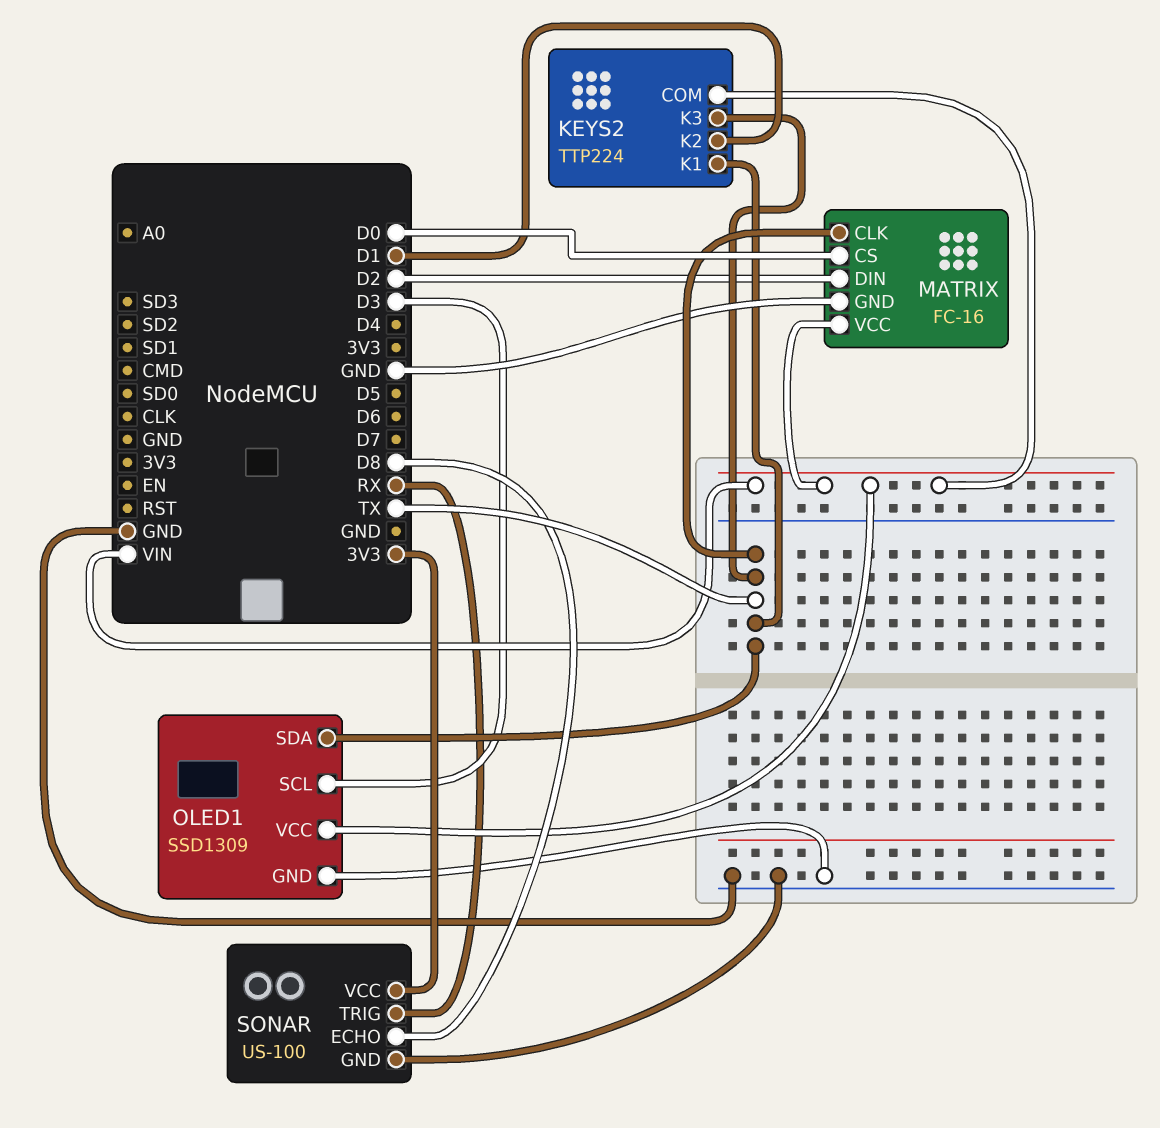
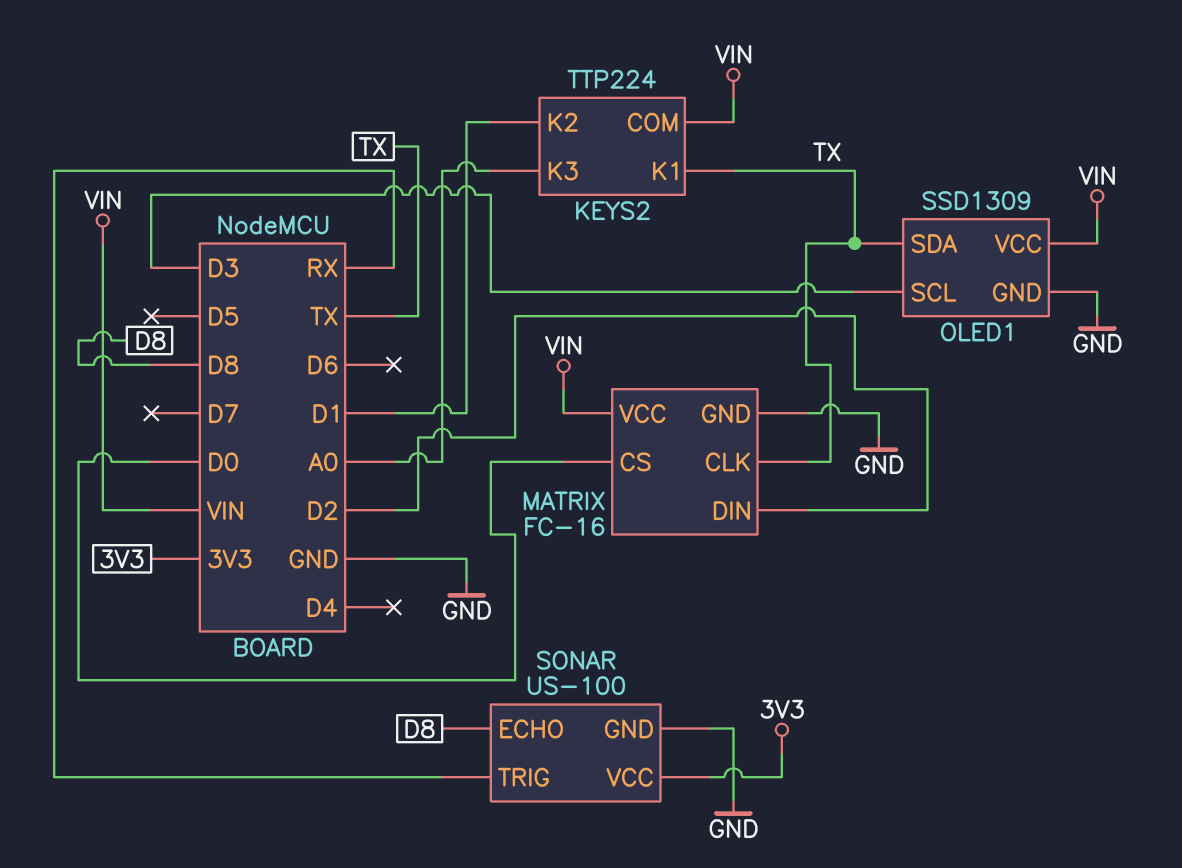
KEYS2 pin K3: TX -> A0

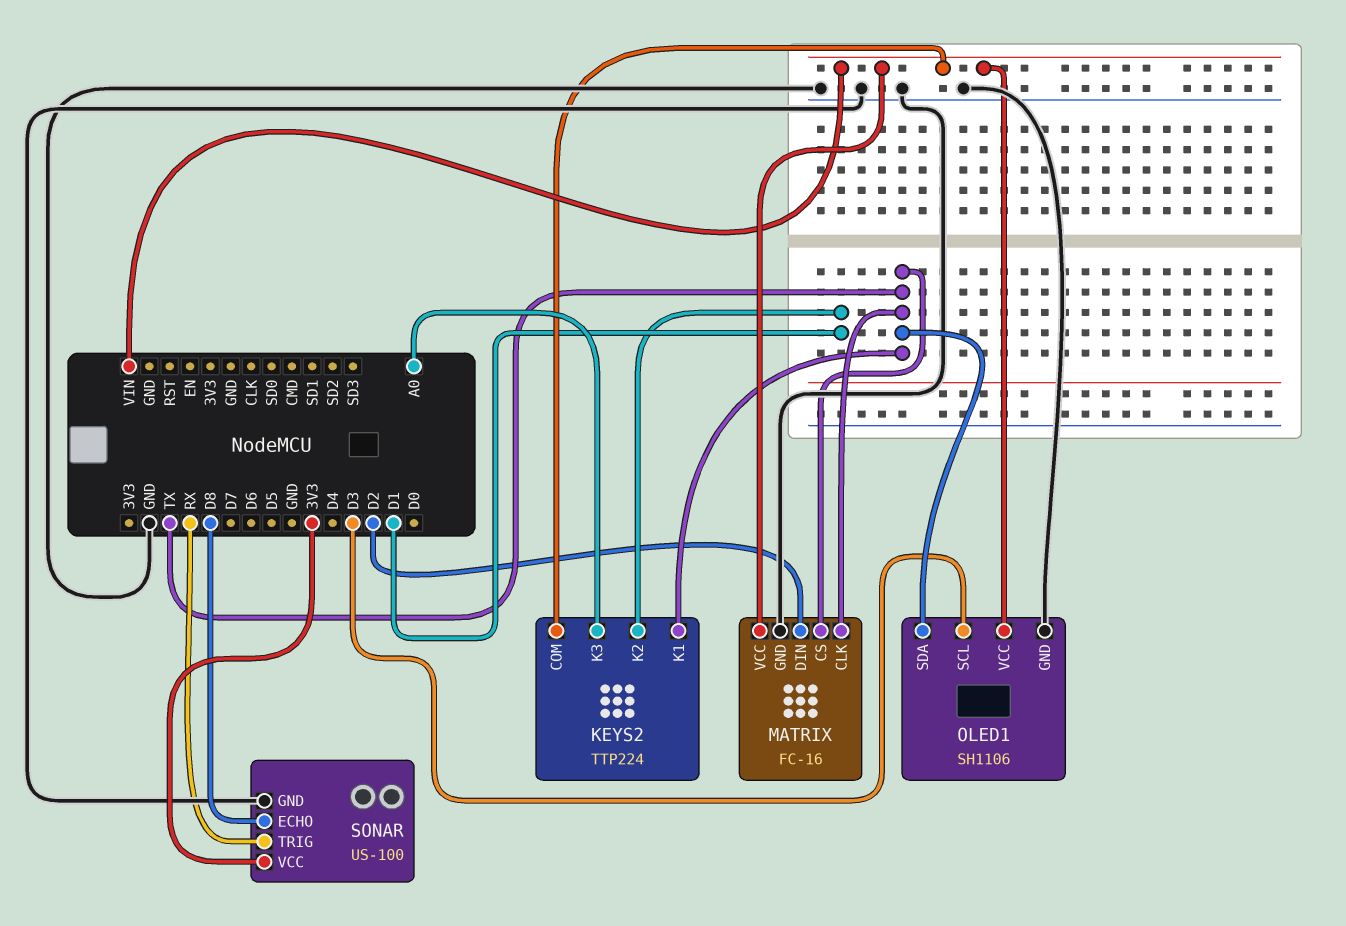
MATRIX pin CS: D0 -> TX
OLED1: SSD1309 -> SH1106

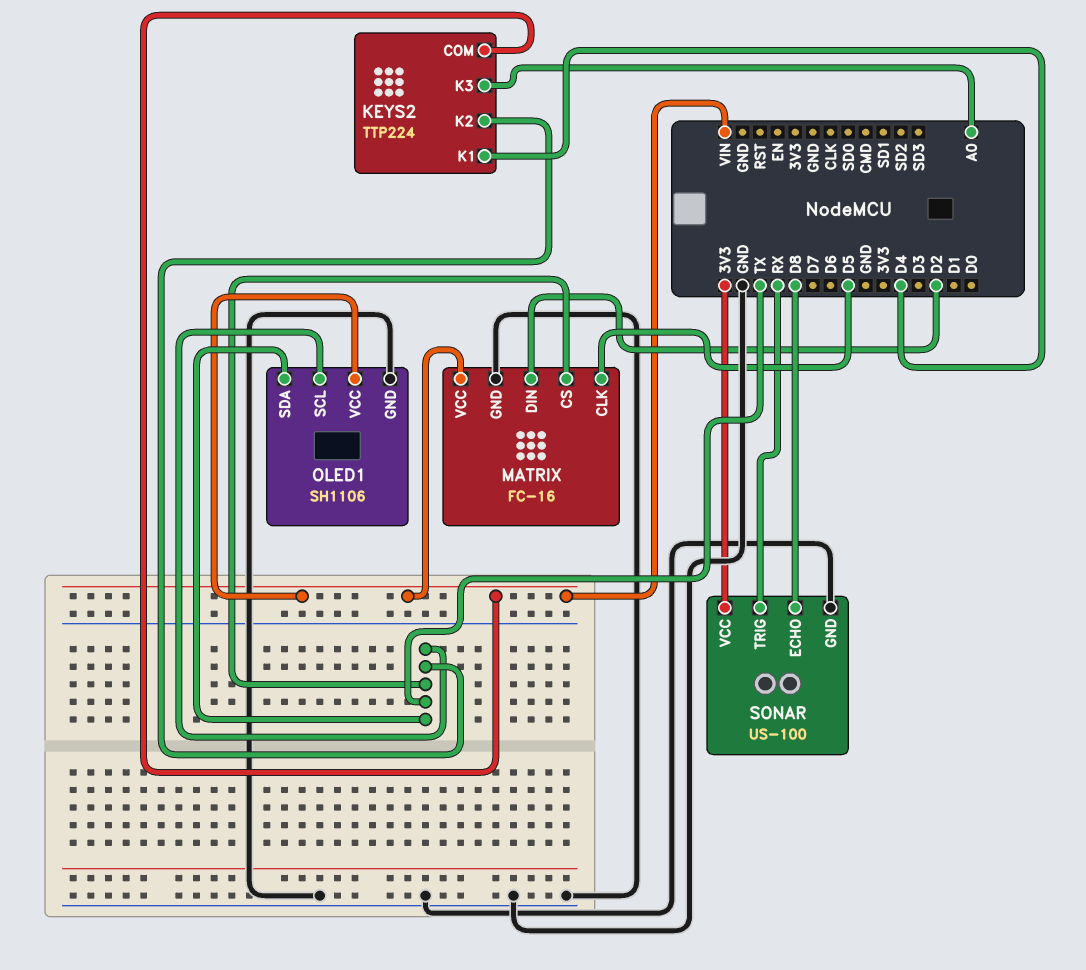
KEYS2 pin K1: TX -> D4
KEYS2 pin K2: D1 -> TX
MATRIX pin CLK: TX -> D5
OLED1 pin SCL: D3 -> TX

